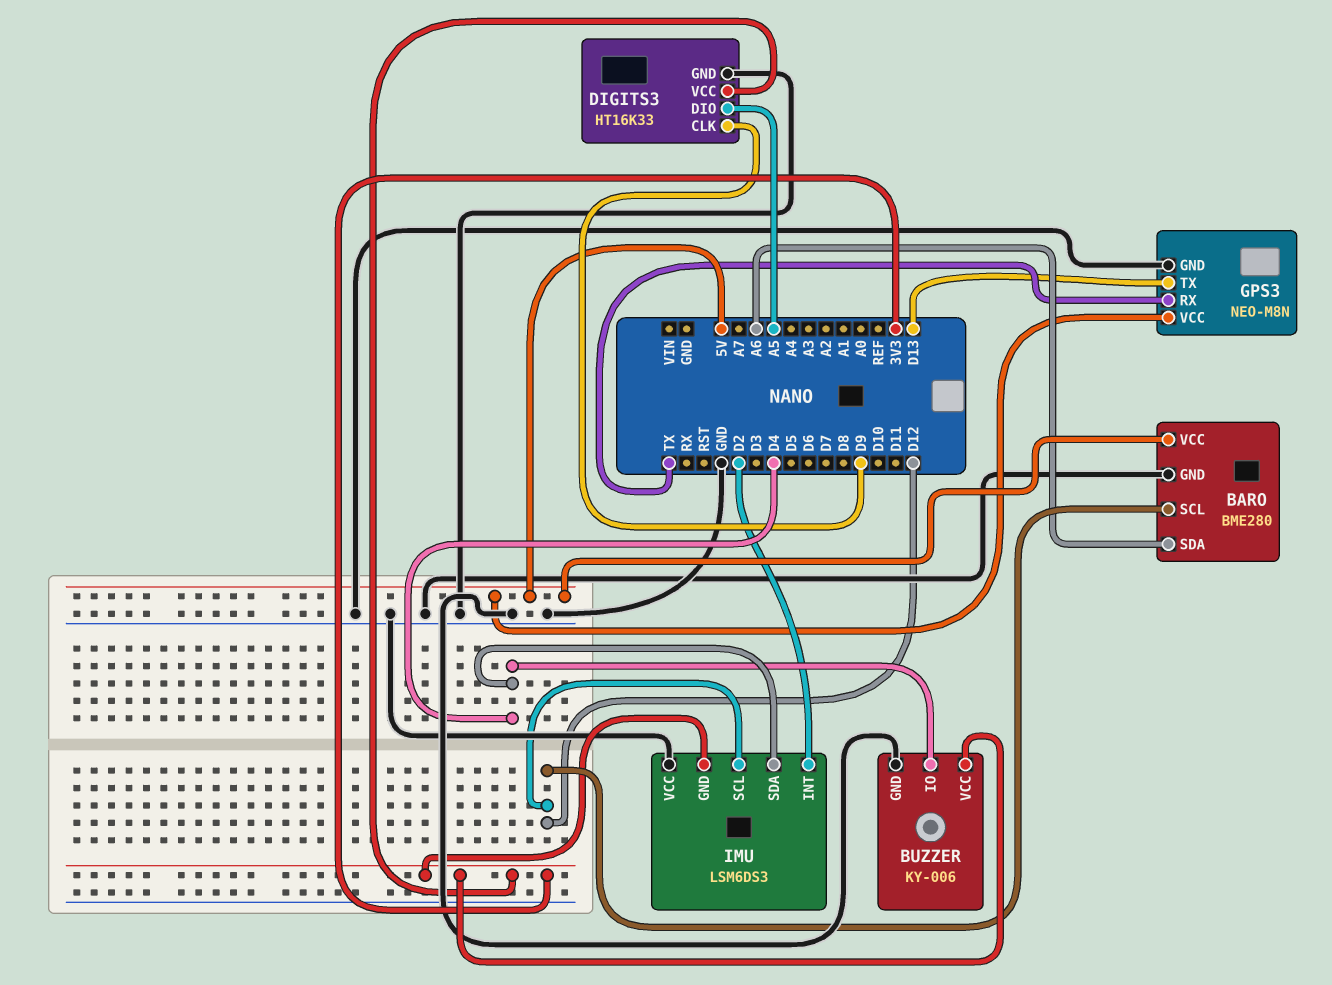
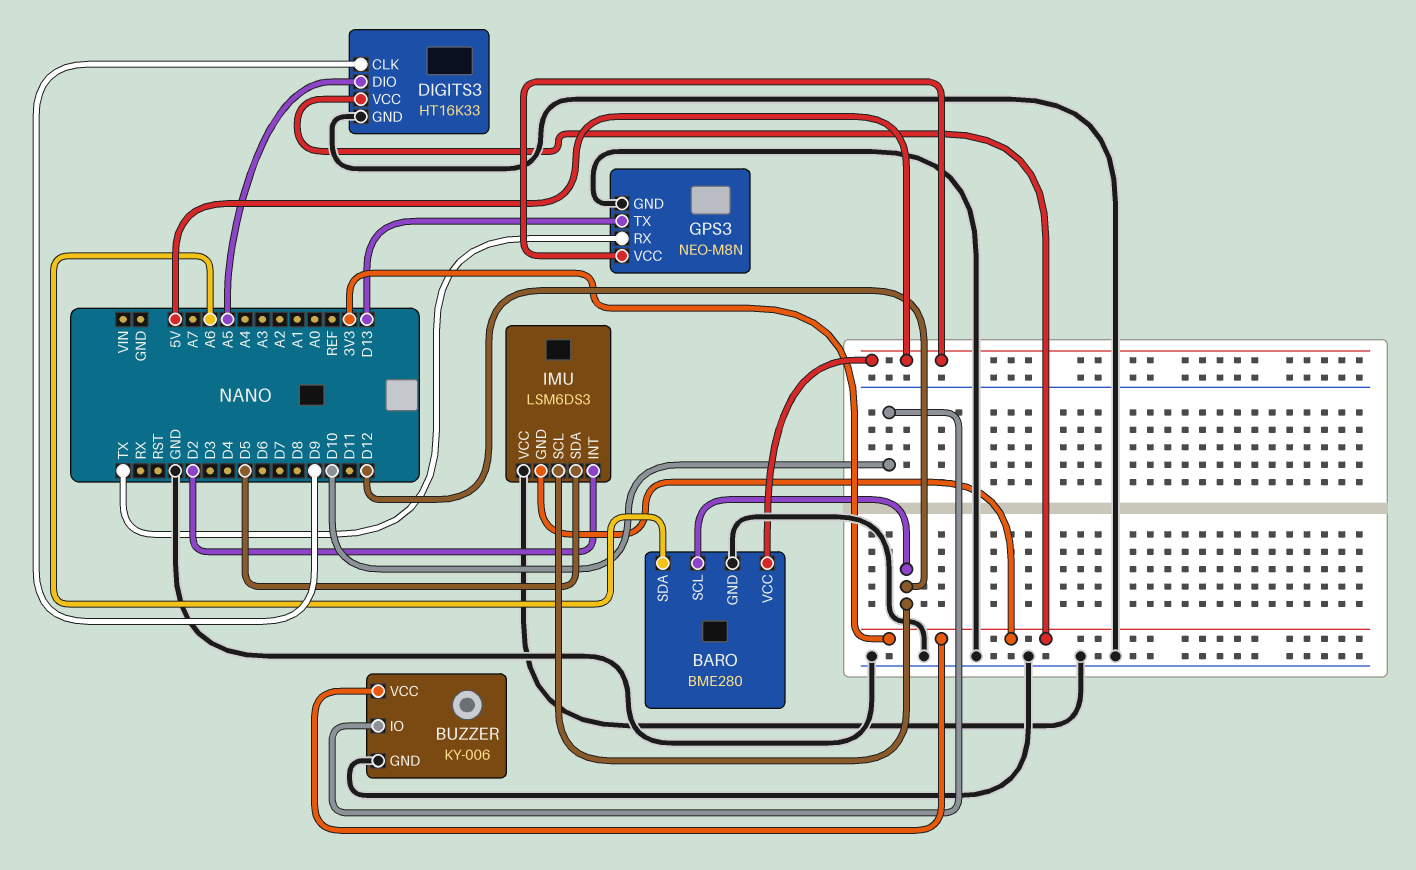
BUZZER pin IO: D4 -> D10
IMU pin SDA: D4 -> D5

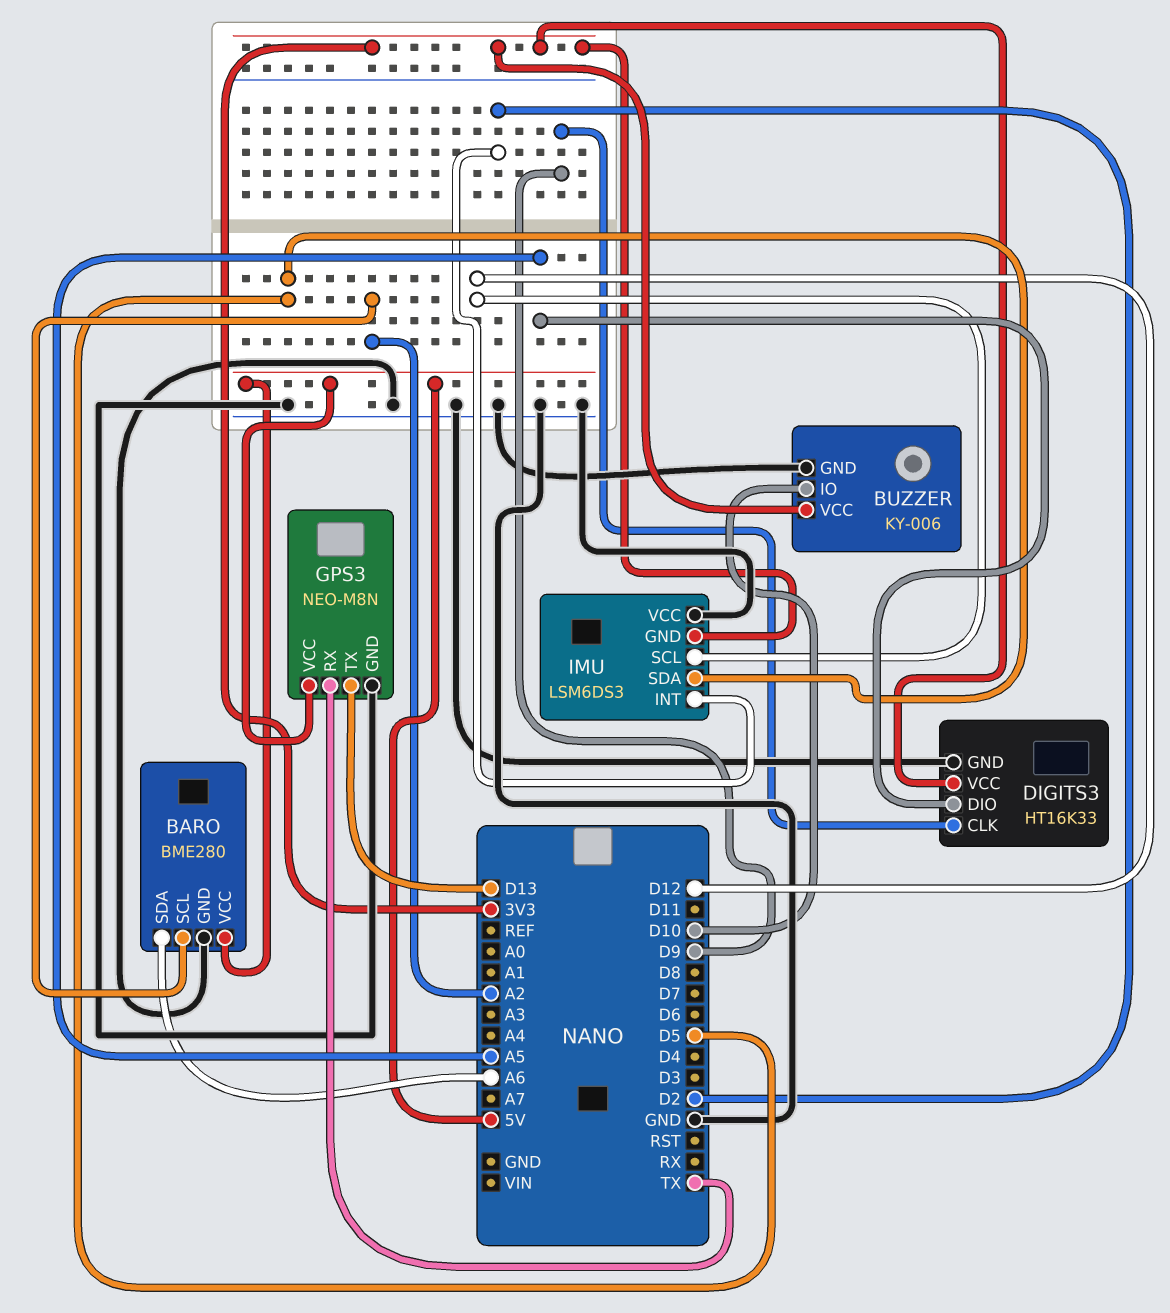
BARO pin SCL: D12 -> A2

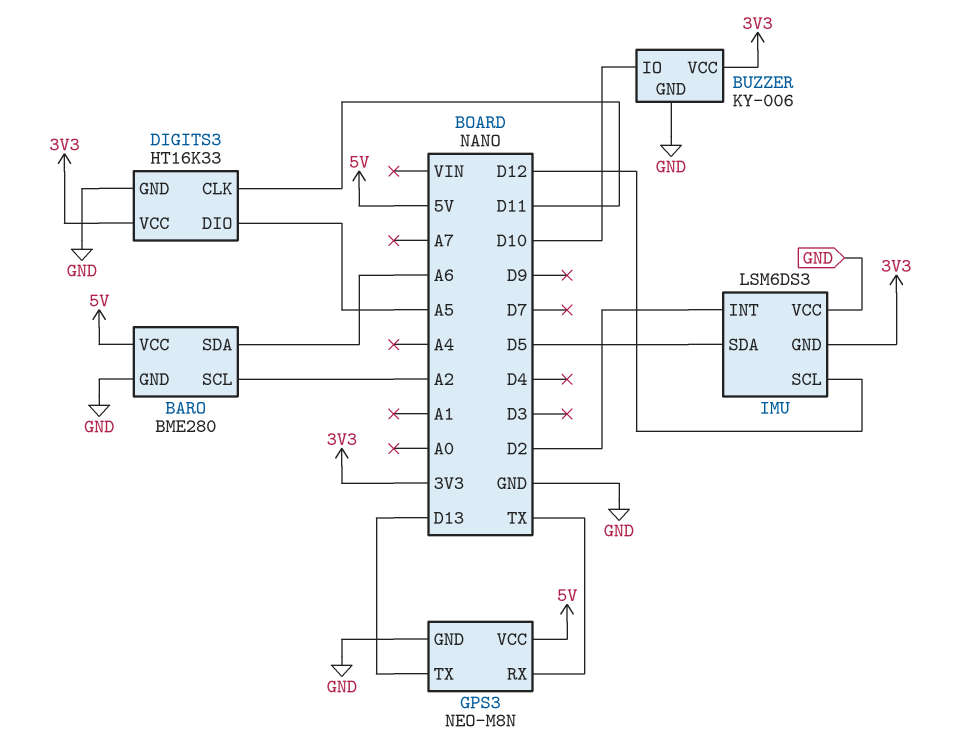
DIGITS3 pin CLK: D9 -> D11

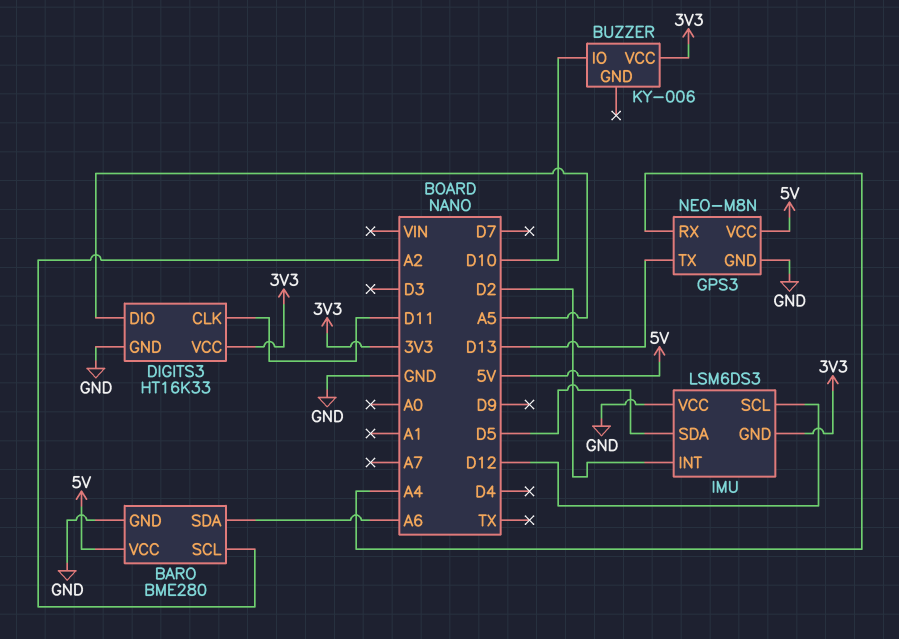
BUZZER pin GND: GND -> none
GPS3 pin RX: TX -> A4

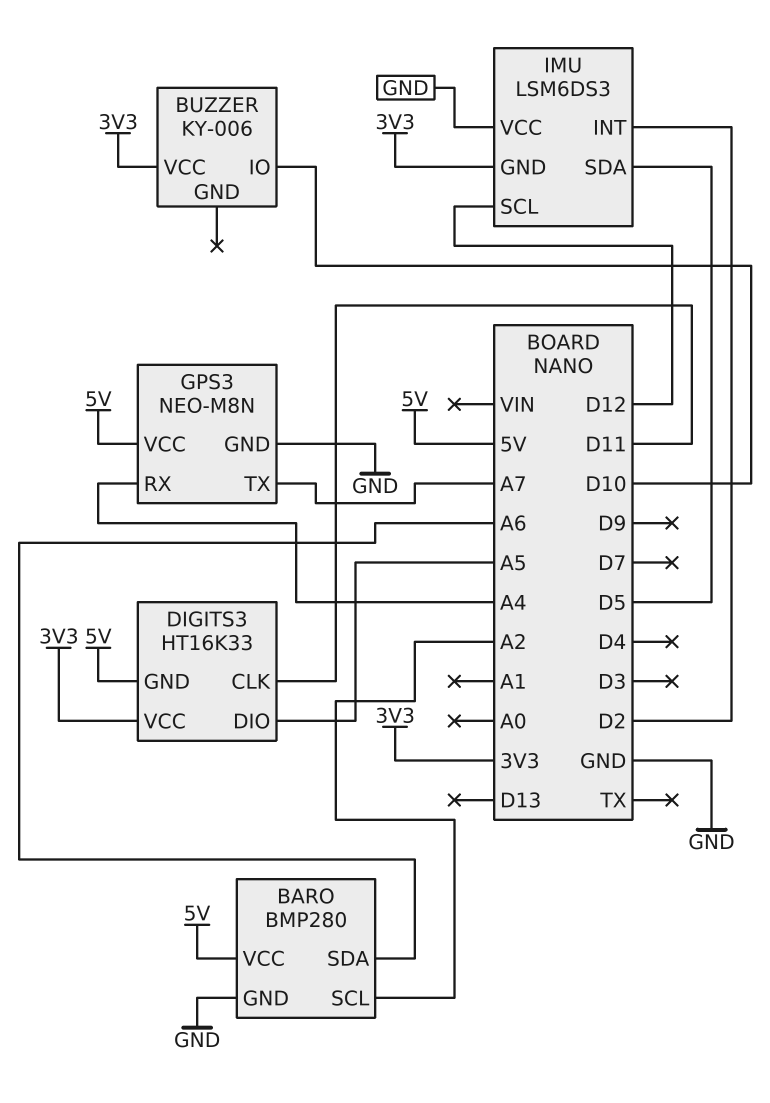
BARO: BME280 -> BMP280
DIGITS3 pin GND: GND -> 5V
GPS3 pin TX: D13 -> A7

